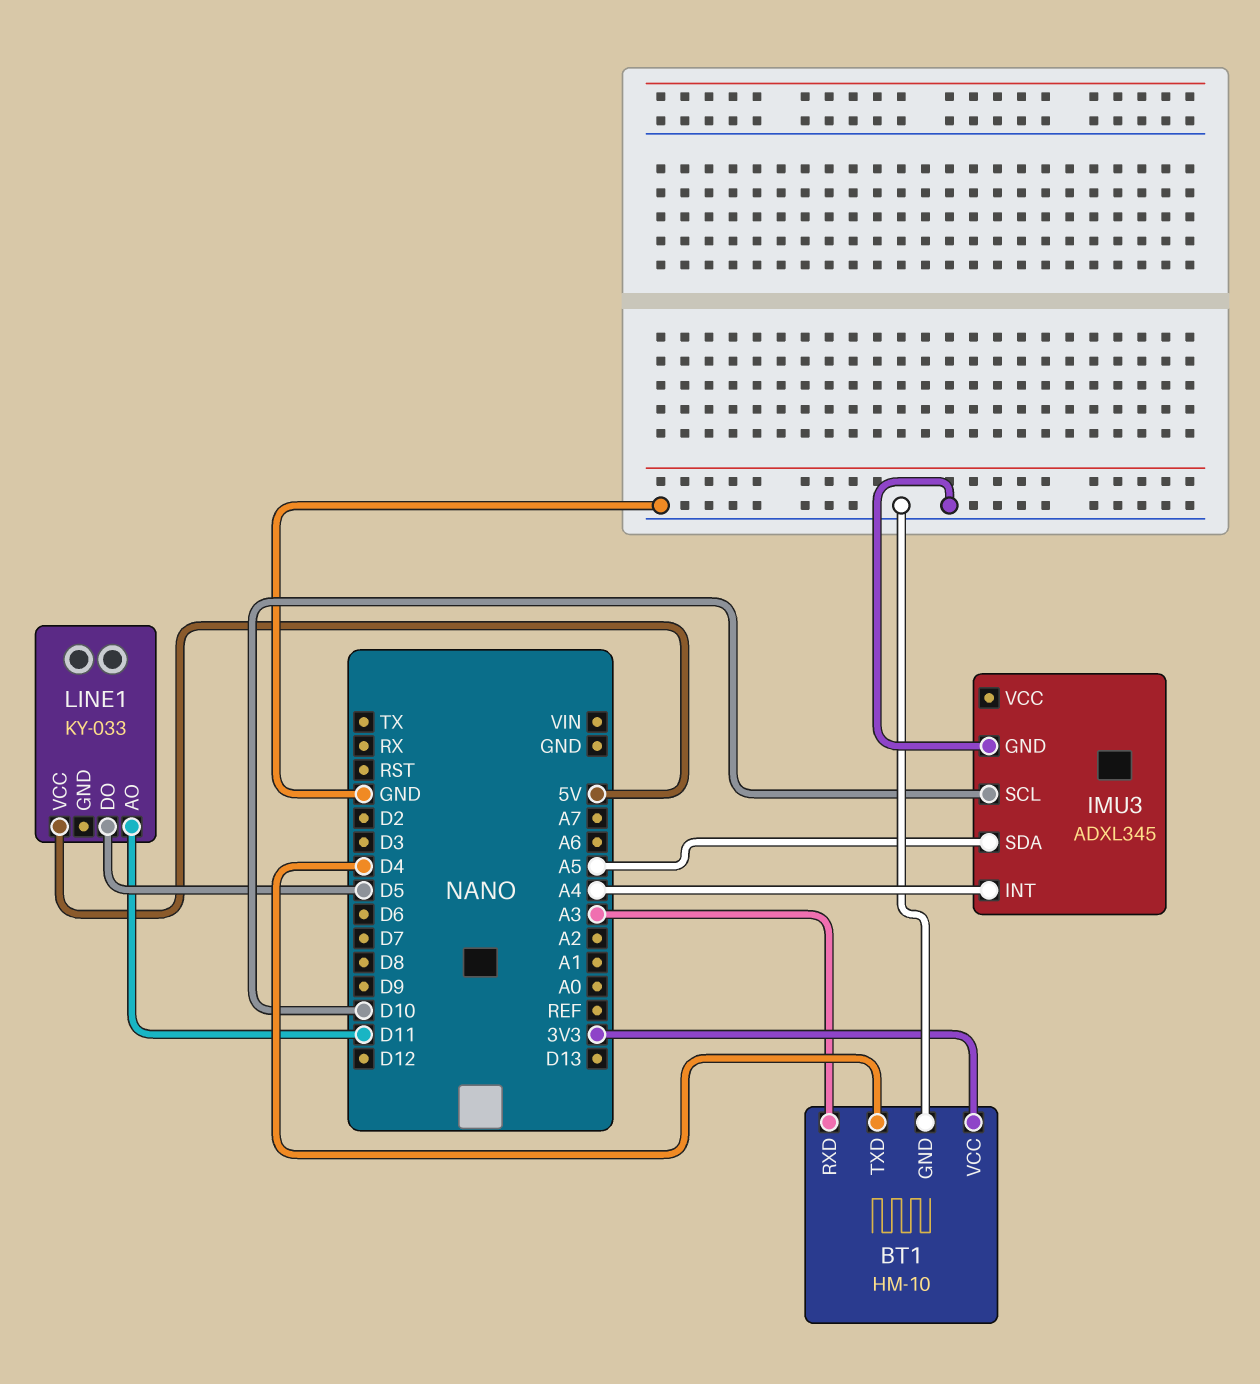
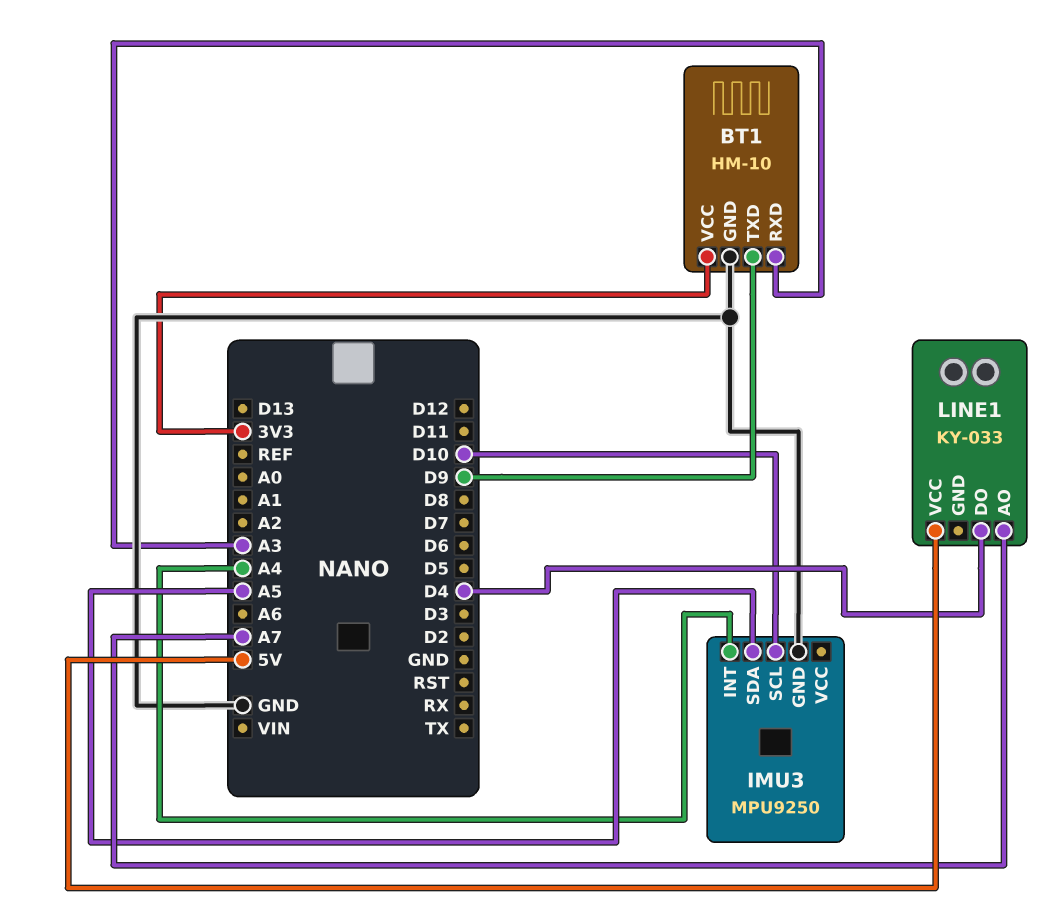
BT1 pin TXD: D4 -> D9
IMU3: ADXL345 -> MPU9250
LINE1 pin AO: D11 -> A7
LINE1 pin DO: D5 -> D4

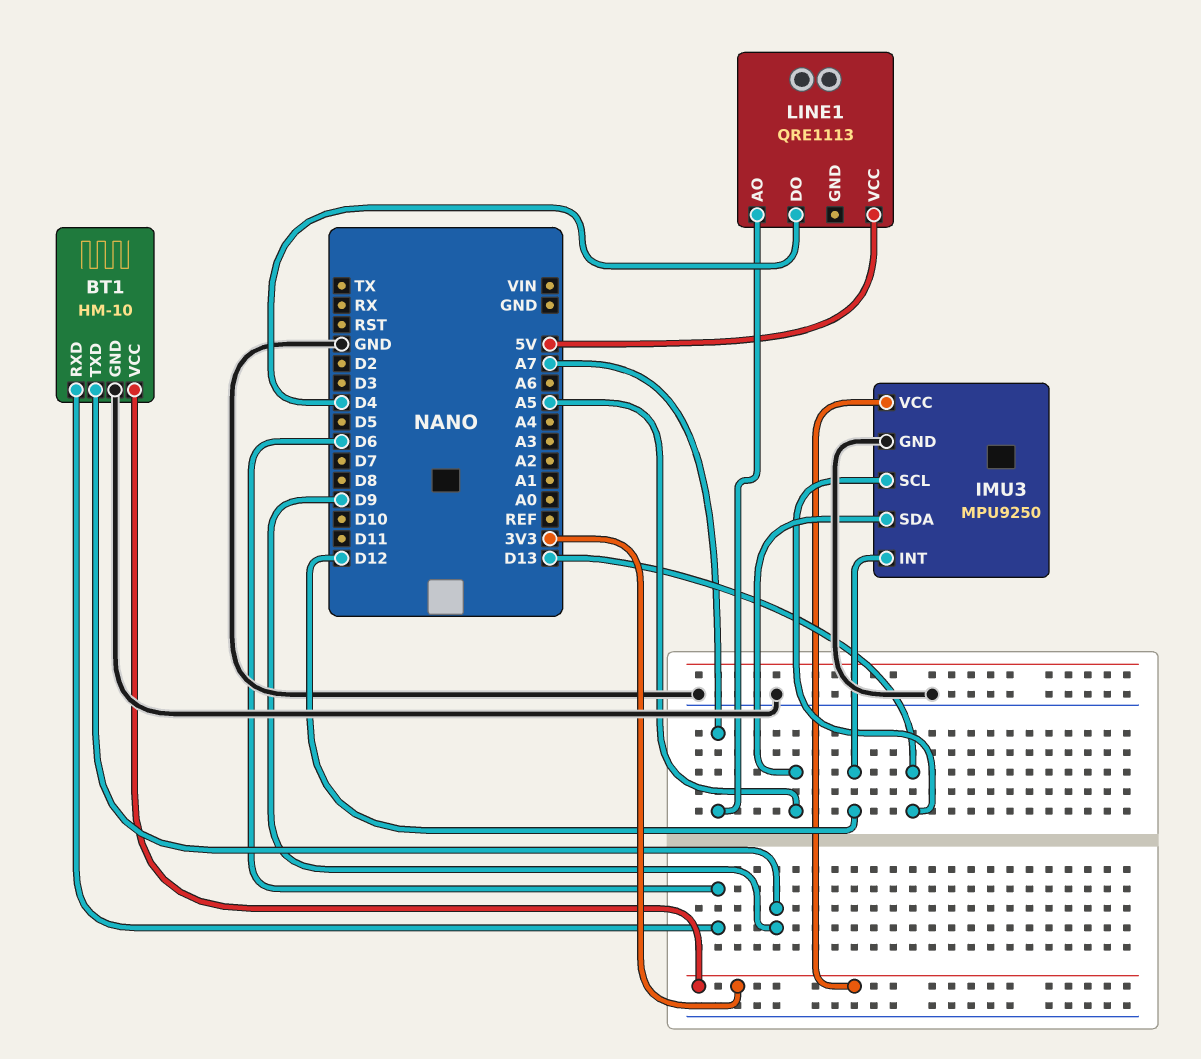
BT1 pin RXD: A3 -> D6
IMU3 pin INT: A4 -> D12
IMU3 pin SCL: D10 -> D13
IMU3 pin VCC: none -> 3V3
LINE1: KY-033 -> QRE1113

